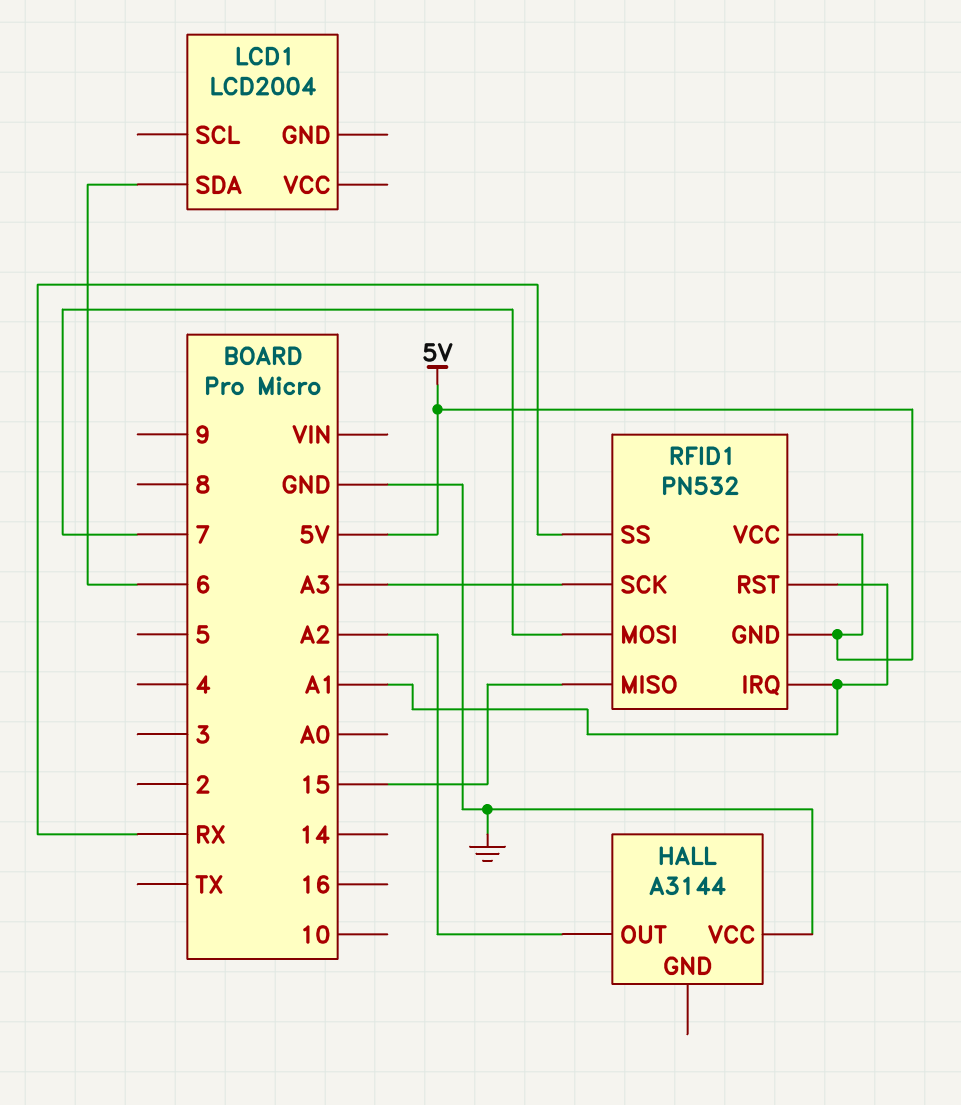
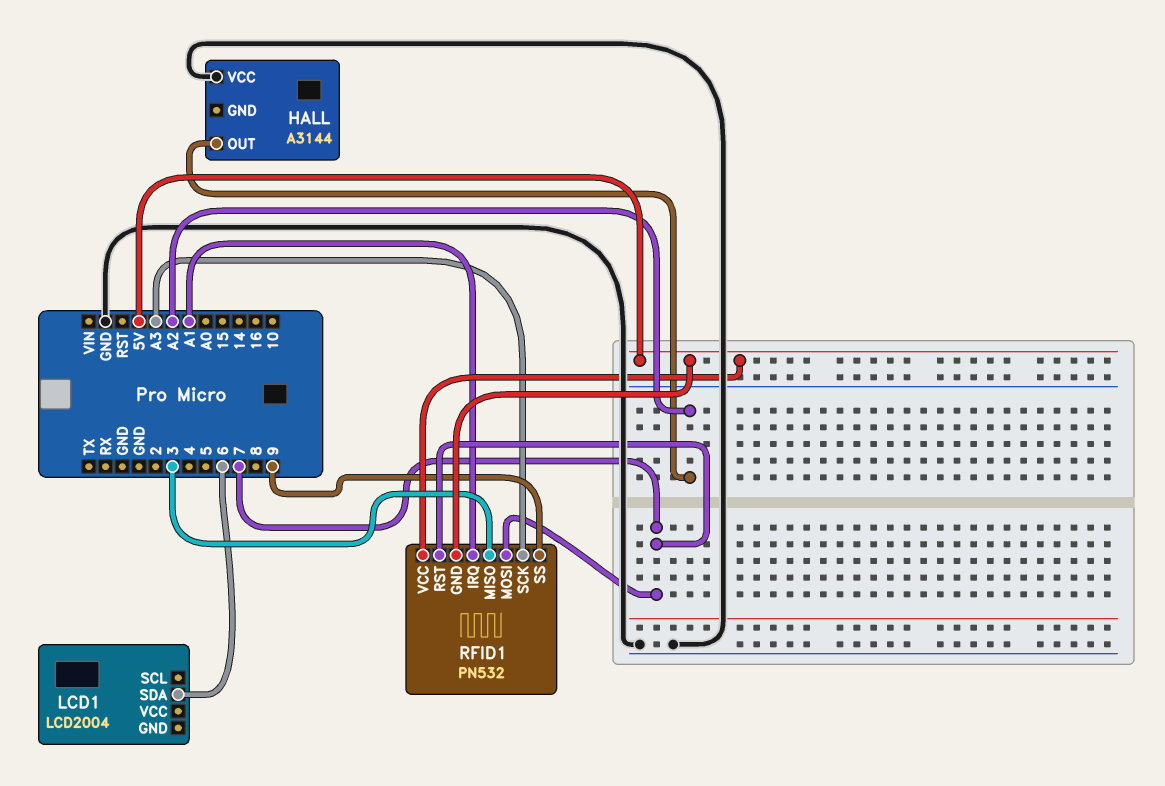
RFID1 pin MISO: 15 -> 3
RFID1 pin RST: A1 -> 7
RFID1 pin SS: RX -> 9

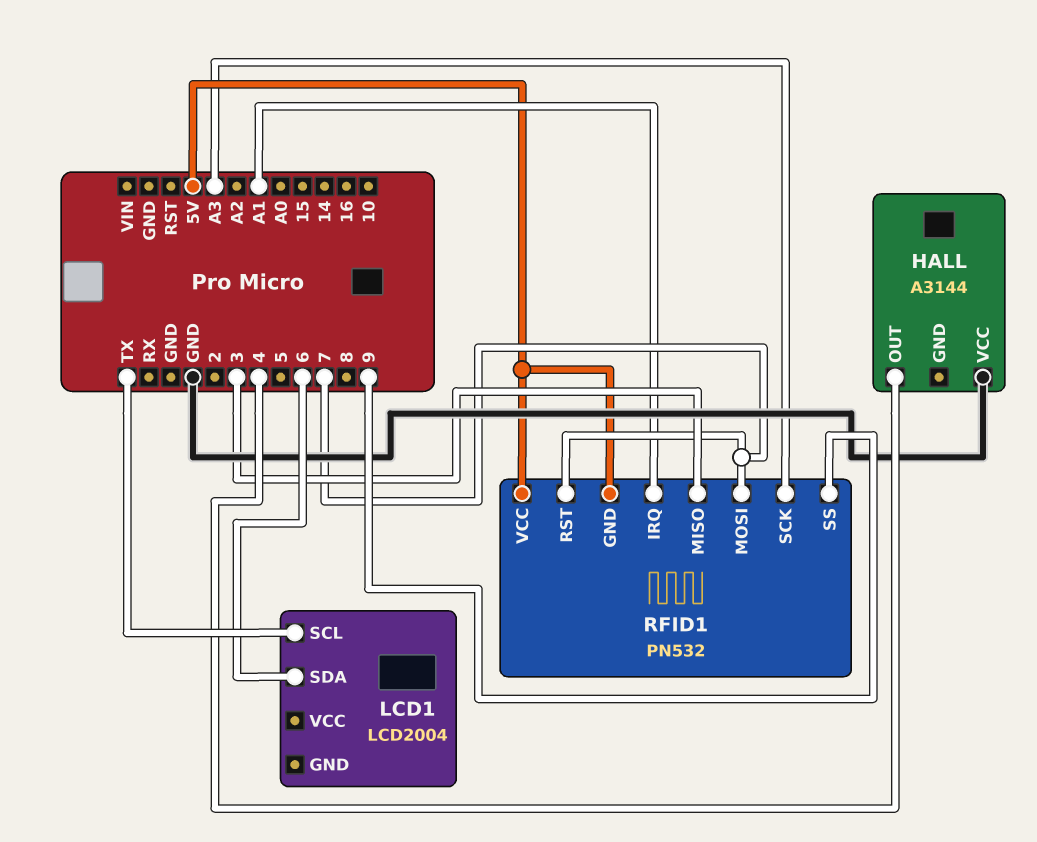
HALL pin OUT: A2 -> 4
LCD1 pin SCL: none -> TX

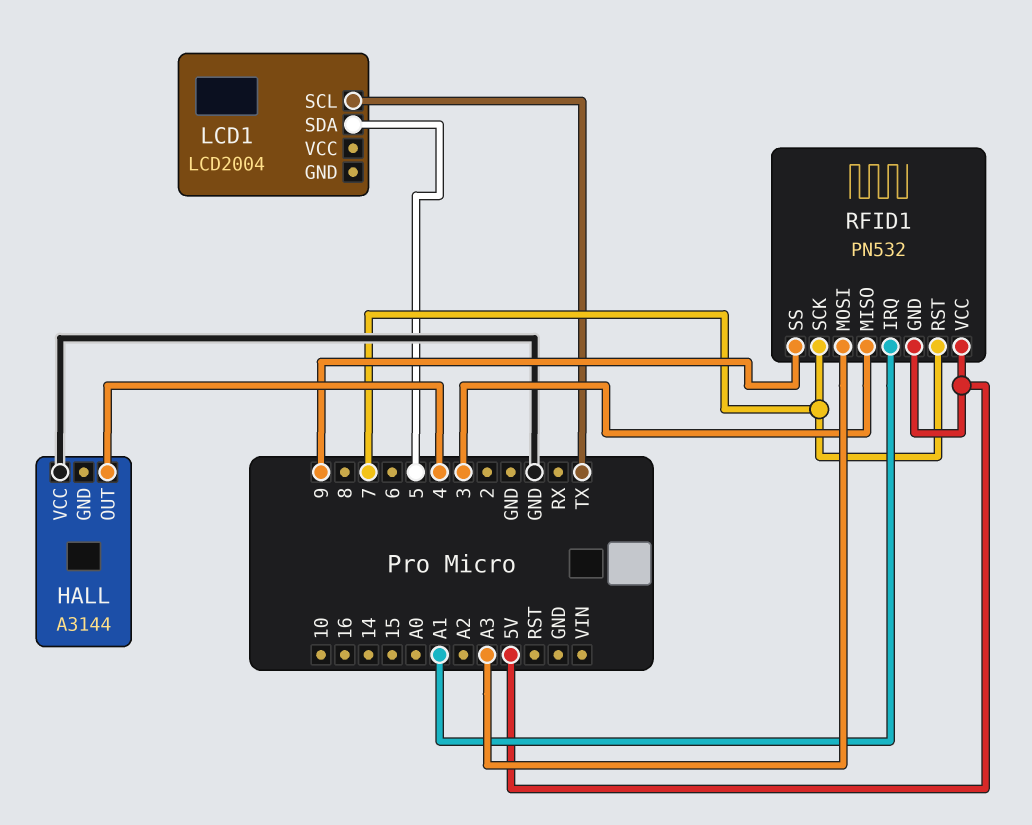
LCD1 pin SDA: 6 -> 5
RFID1 pin MOSI: 7 -> A3
RFID1 pin SCK: A3 -> 7

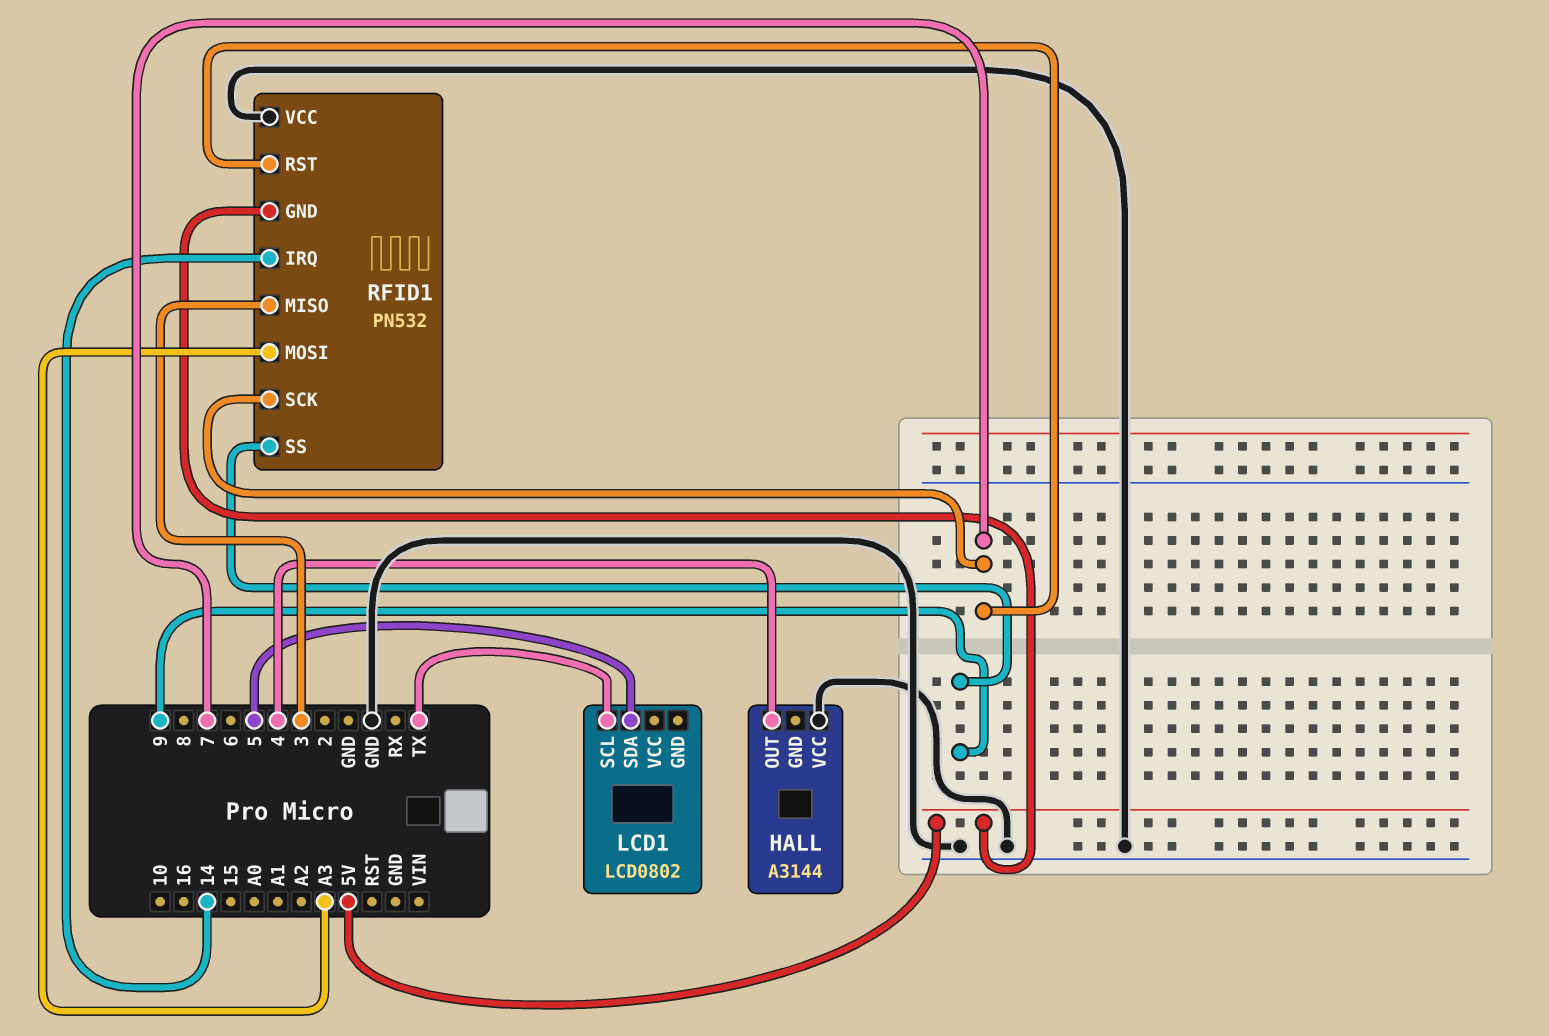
LCD1: LCD2004 -> LCD0802
RFID1 pin IRQ: A1 -> 14
RFID1 pin VCC: 5V -> GND

